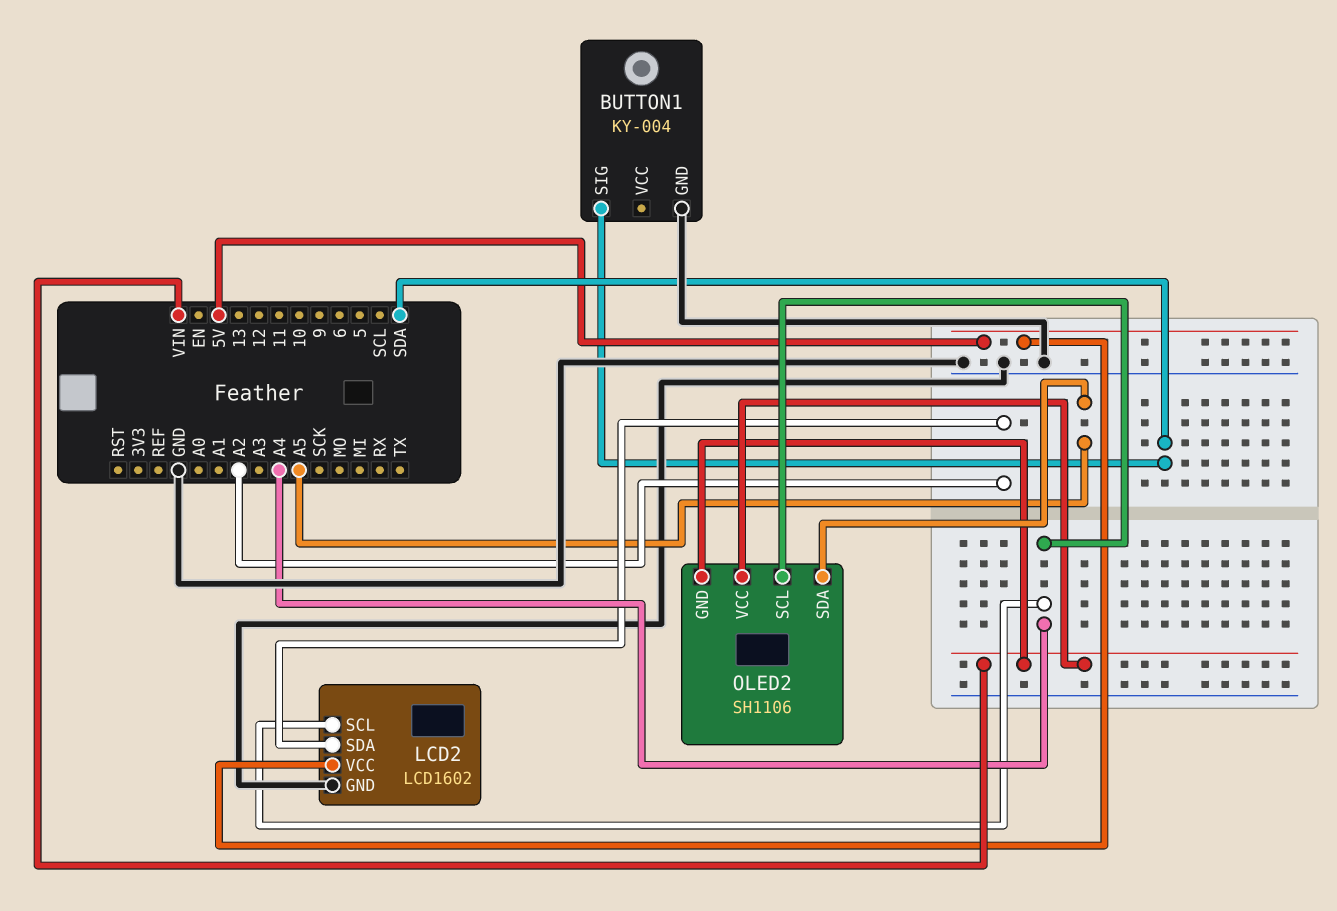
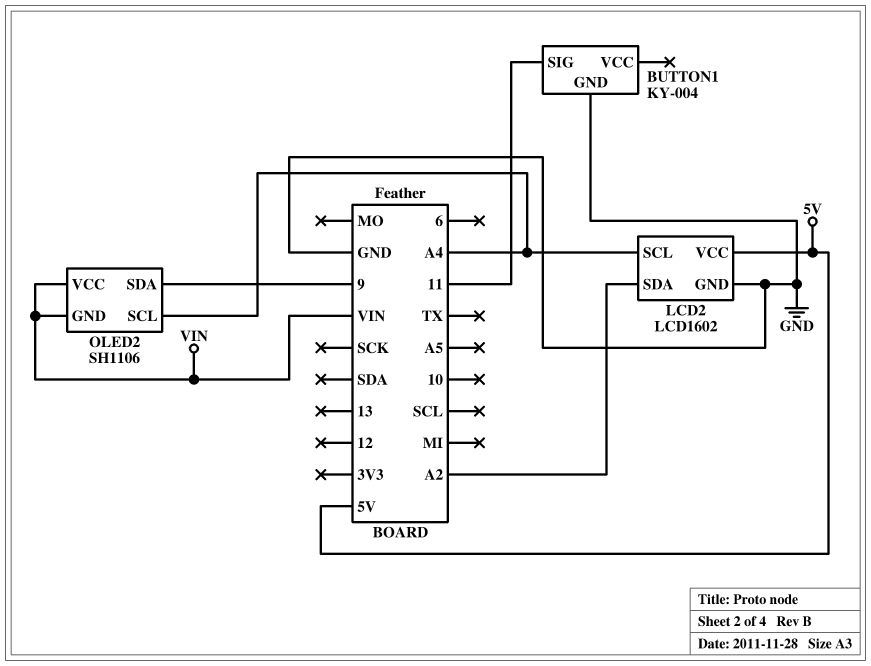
BUTTON1 pin SIG: SDA -> 11
OLED2 pin SDA: A5 -> 9

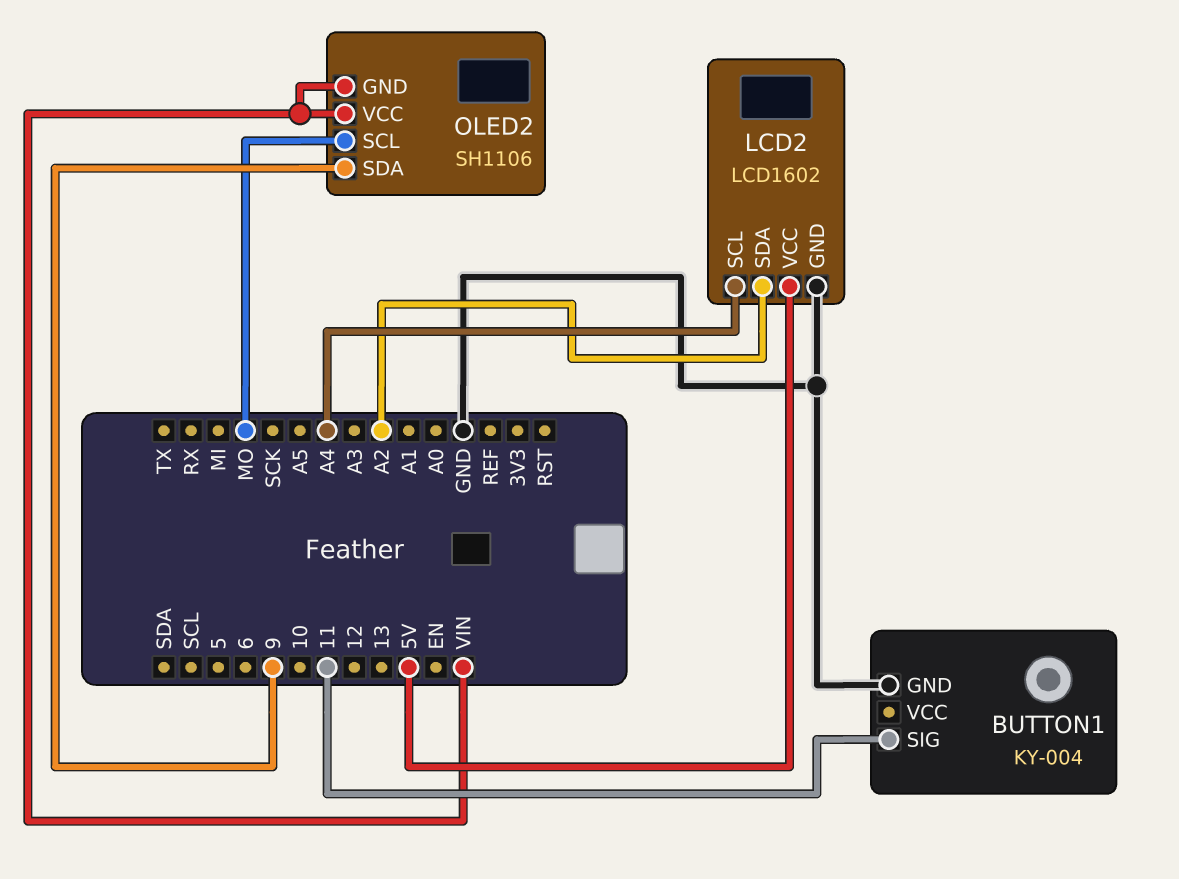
OLED2 pin SCL: A4 -> MO

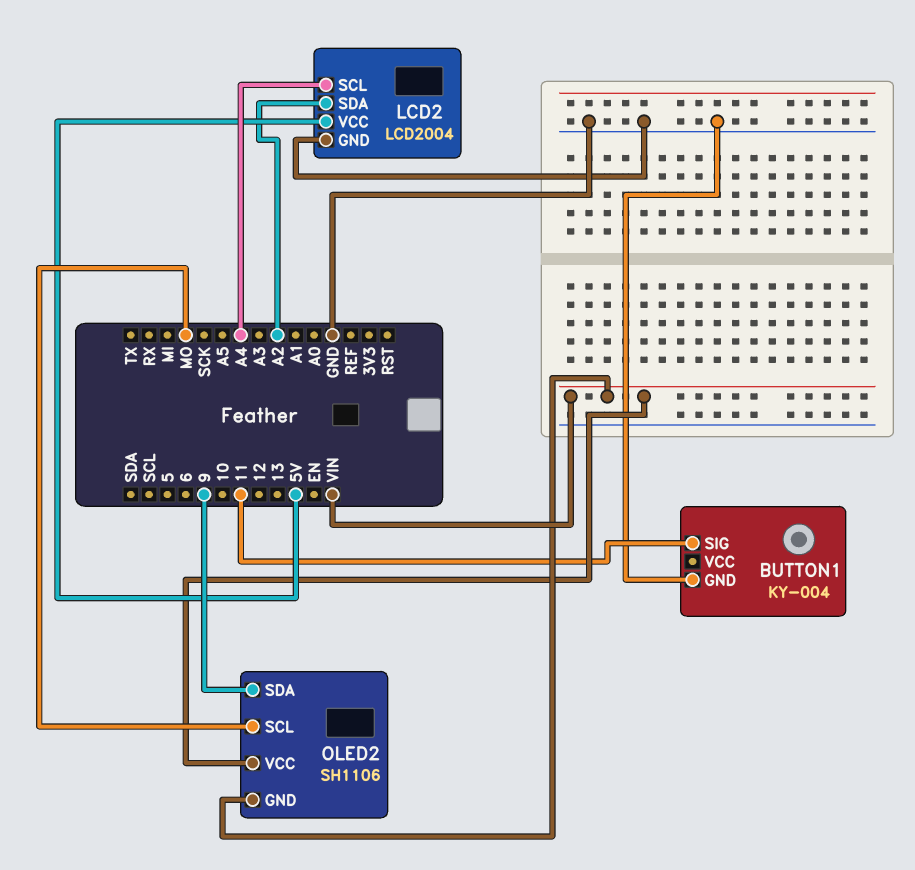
LCD2: LCD1602 -> LCD2004

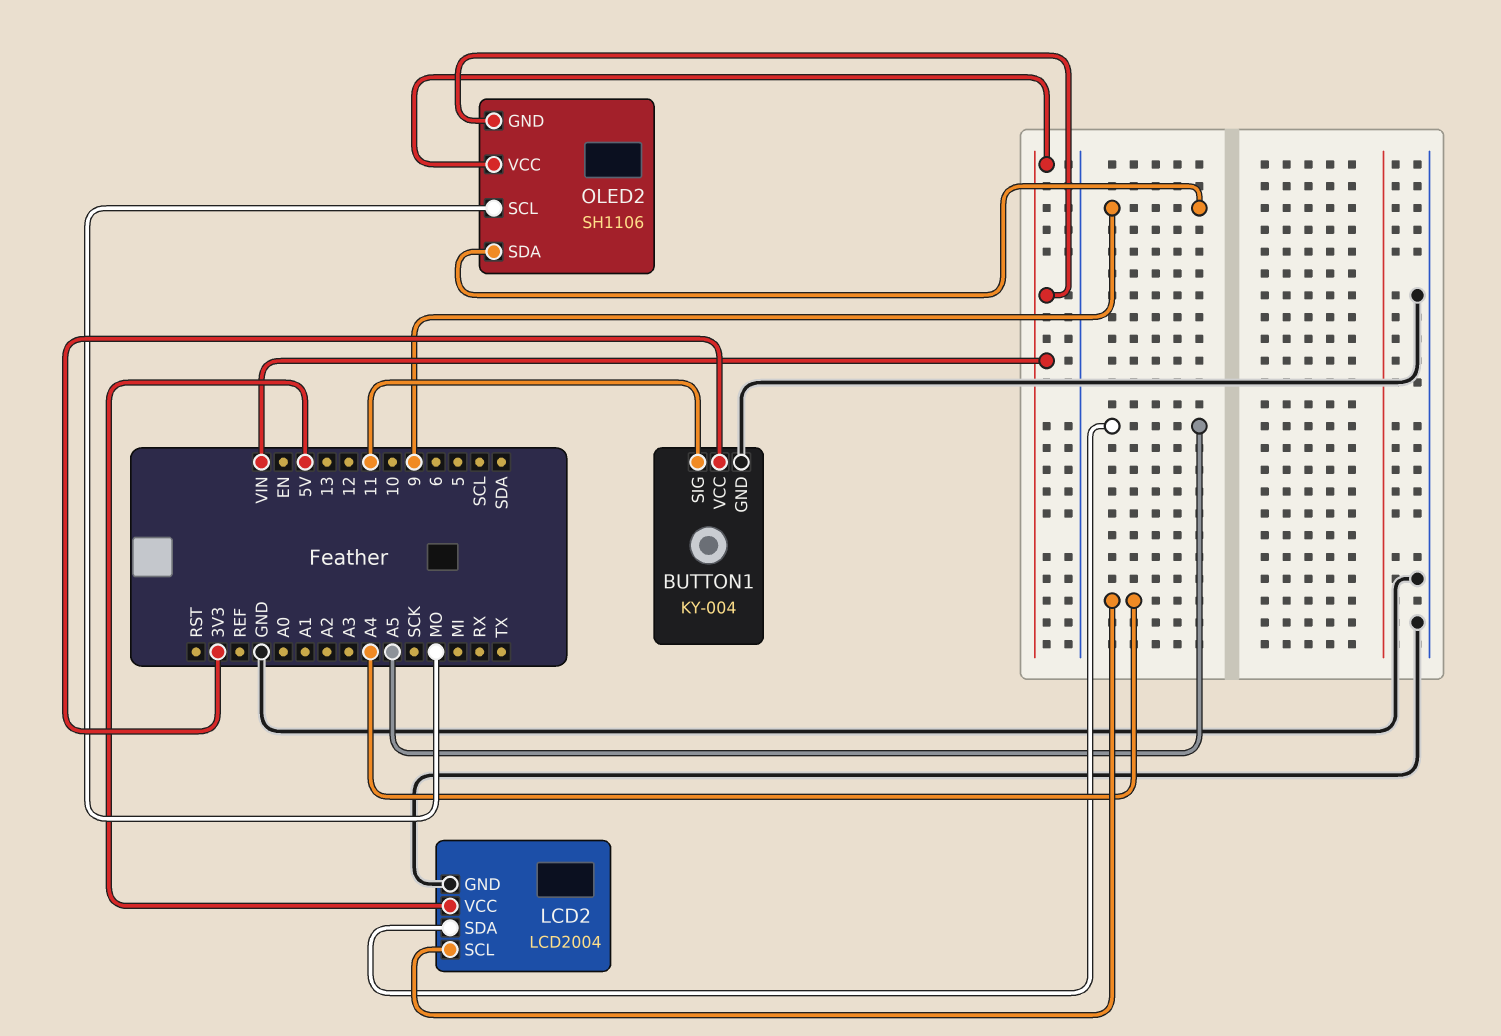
BUTTON1 pin VCC: none -> 3V3
LCD2 pin SDA: A2 -> A5

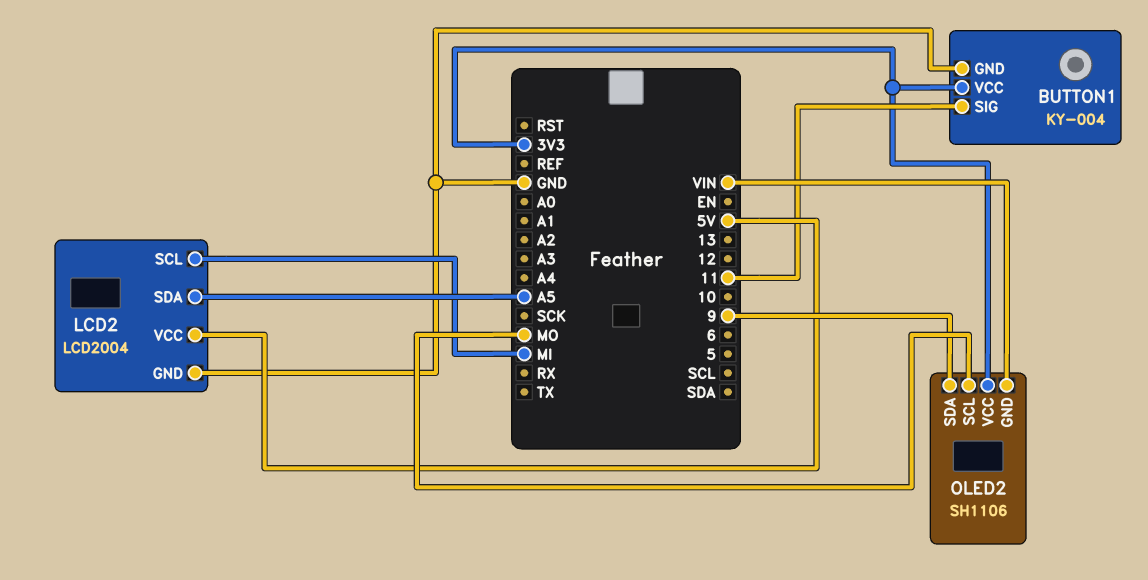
LCD2 pin SCL: A4 -> MI
OLED2 pin VCC: VIN -> 3V3

